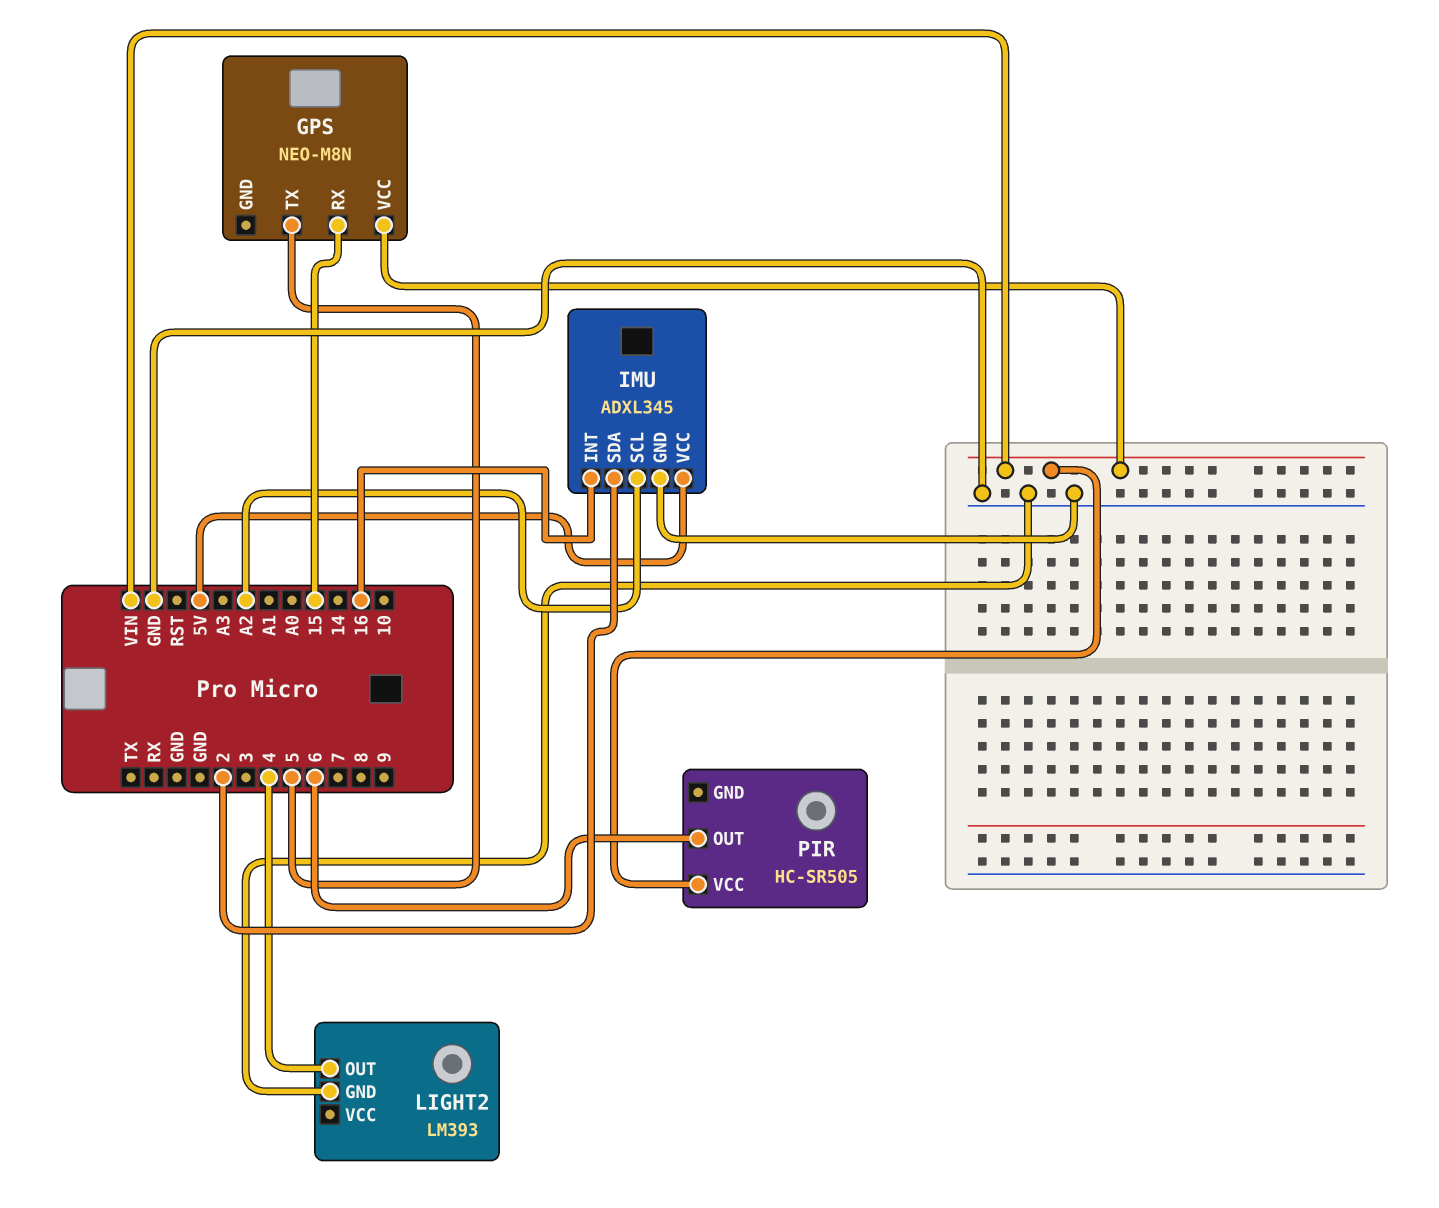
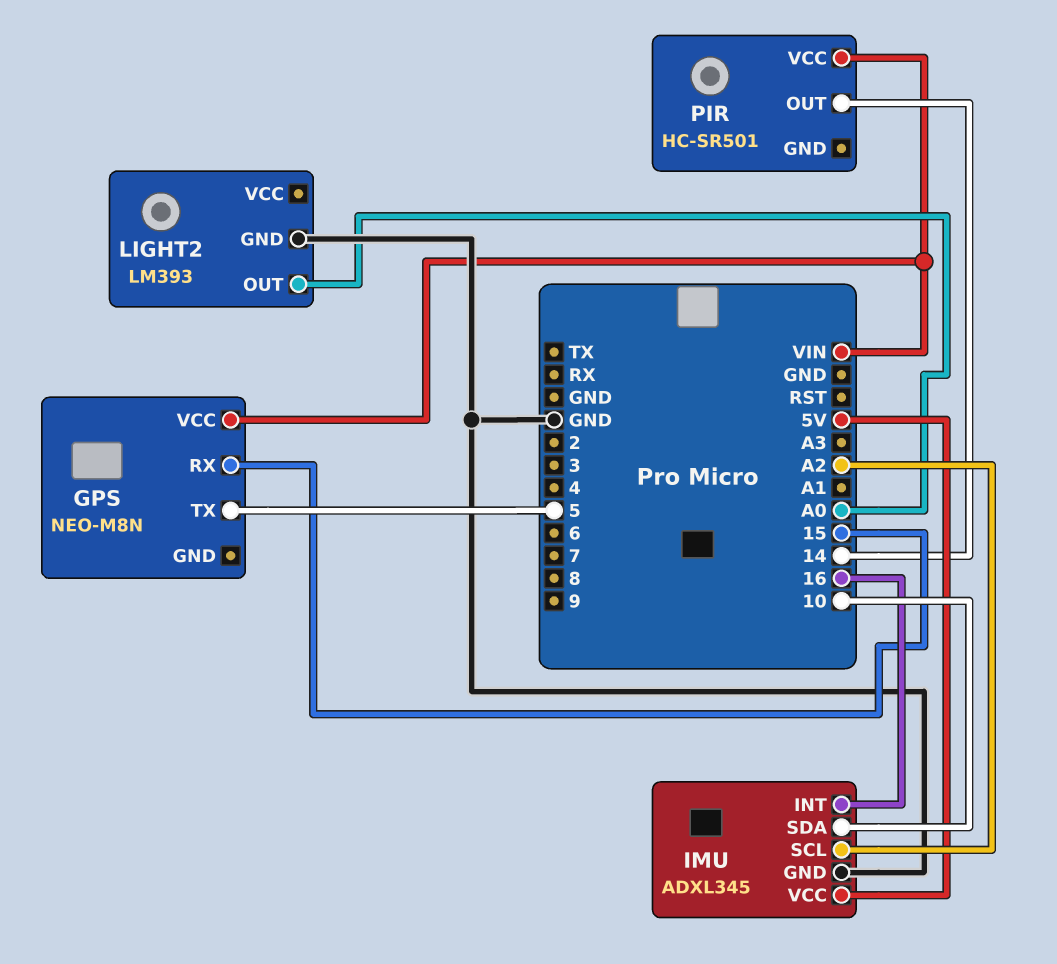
IMU pin SDA: 2 -> 10
LIGHT2 pin OUT: 4 -> A0
PIR: HC-SR505 -> HC-SR501
PIR pin OUT: 6 -> 14

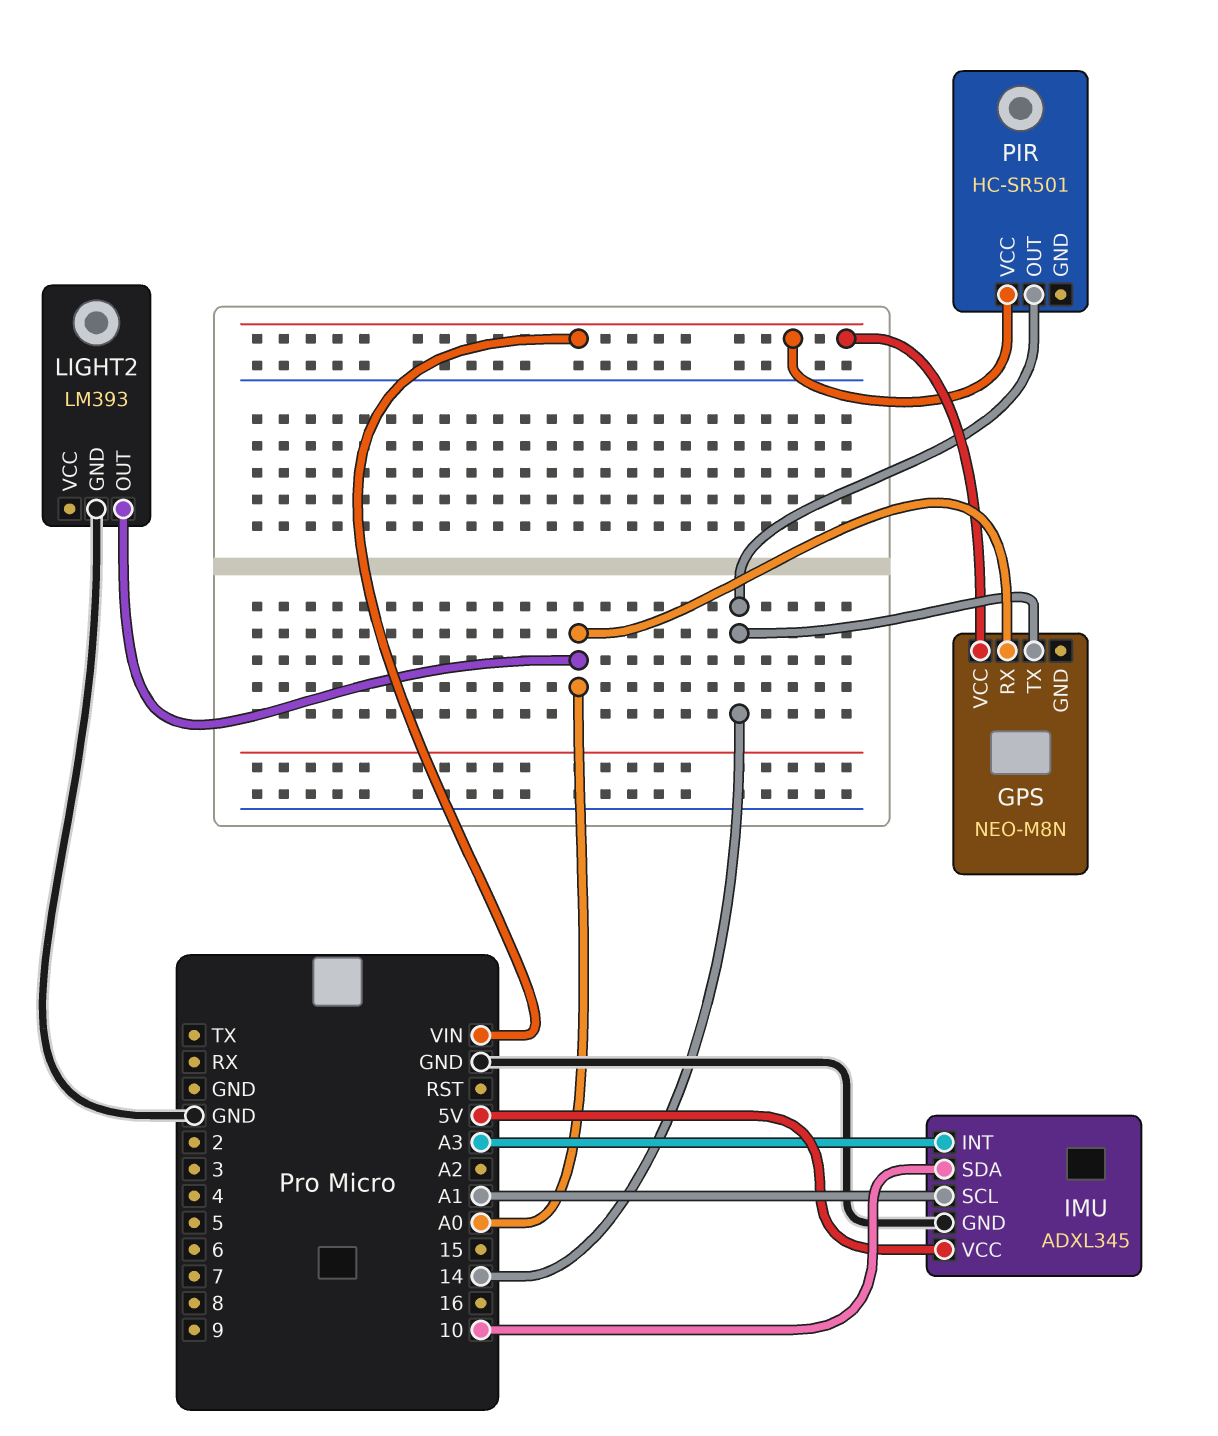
GPS pin RX: 15 -> A0
GPS pin TX: 5 -> 14
IMU pin INT: 16 -> A3
IMU pin SCL: A2 -> A1

